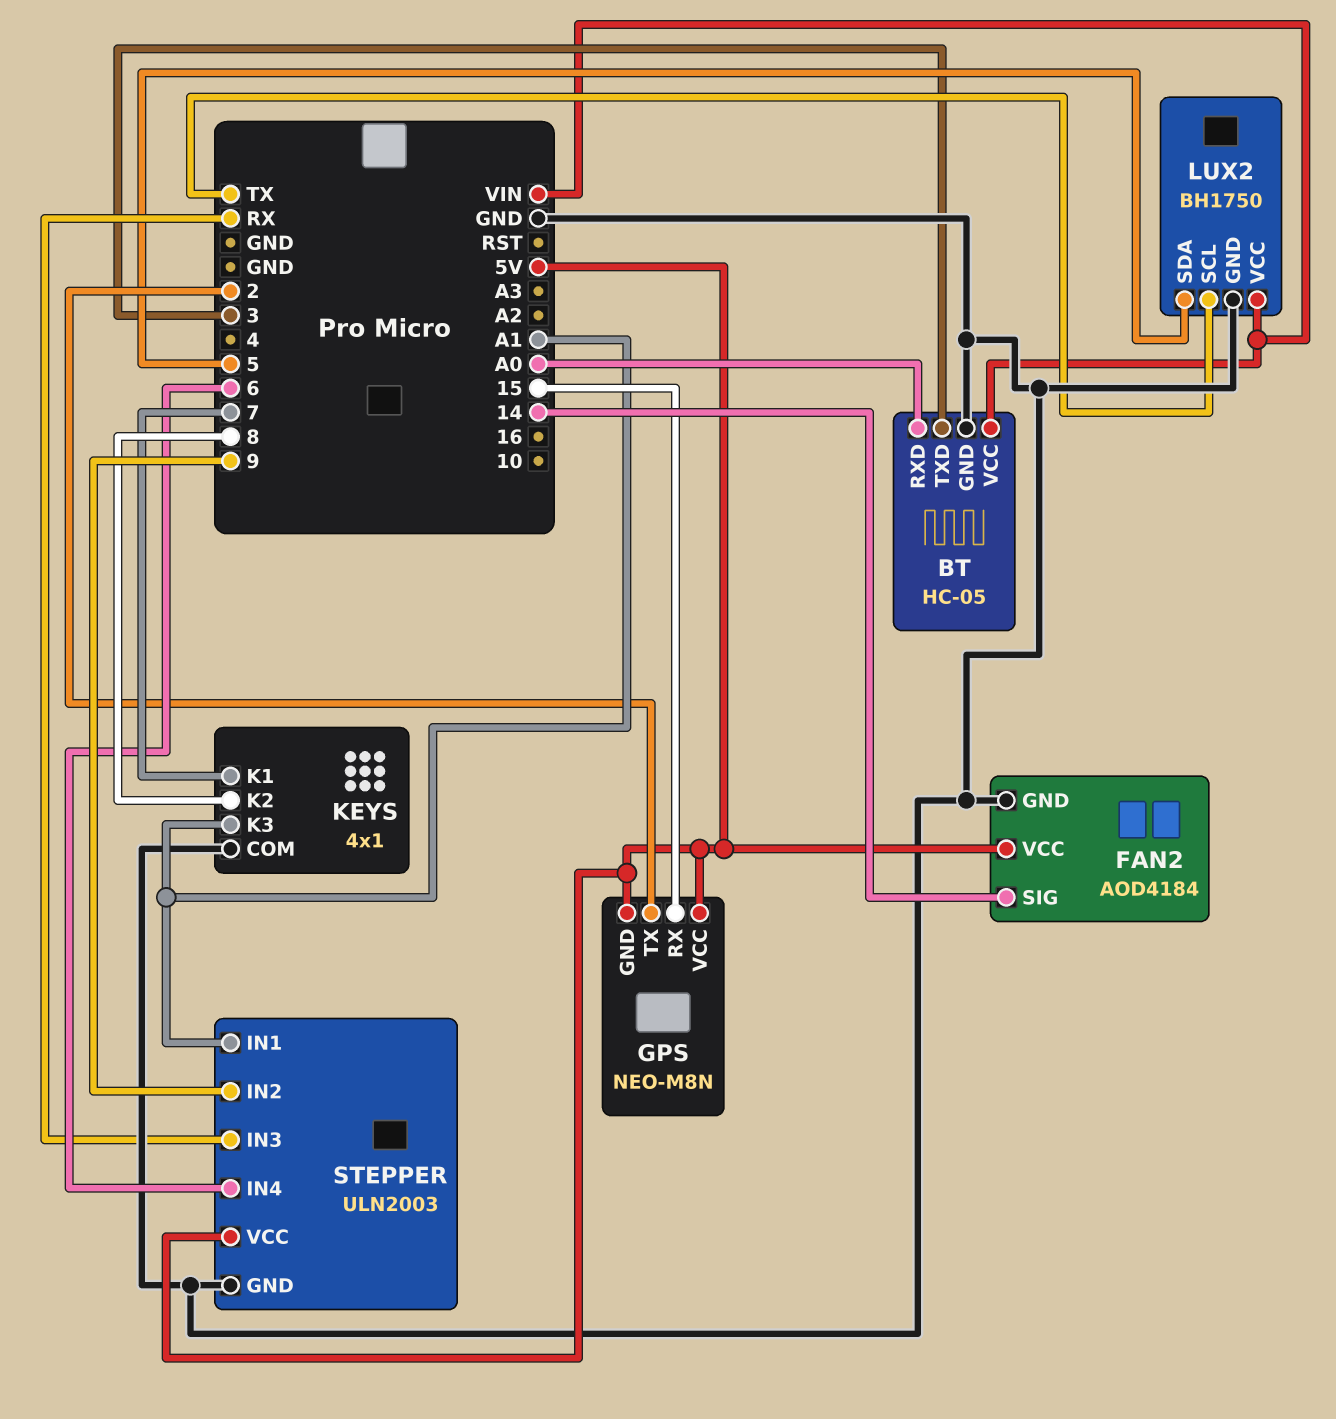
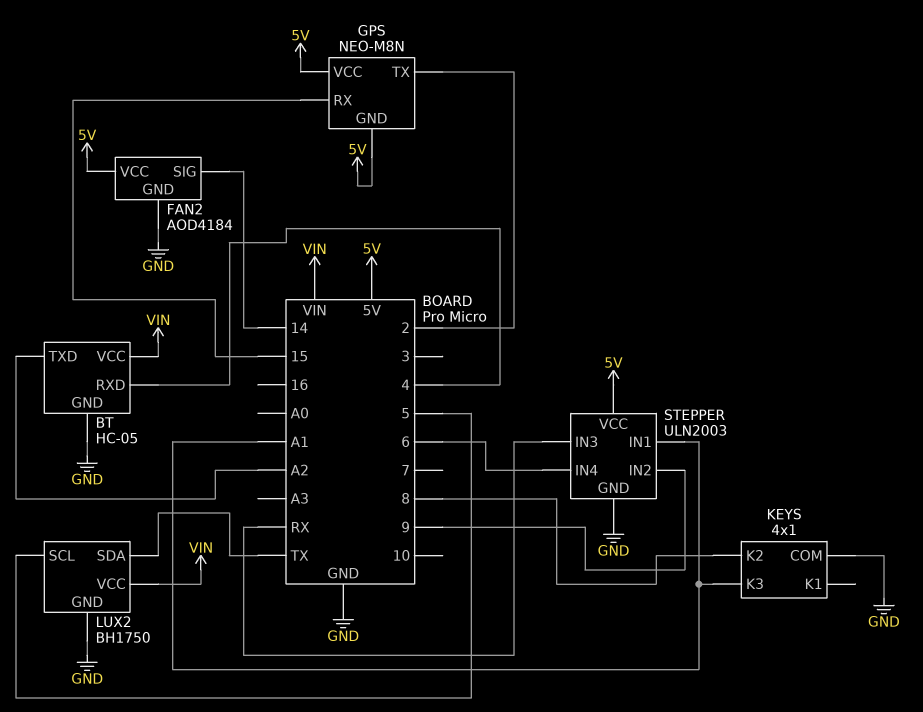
BT pin RXD: A0 -> 4
BT pin TXD: 3 -> A2
KEYS pin K1: 7 -> none
LUX2 pin SCL: TX -> 5
LUX2 pin SDA: 5 -> TX

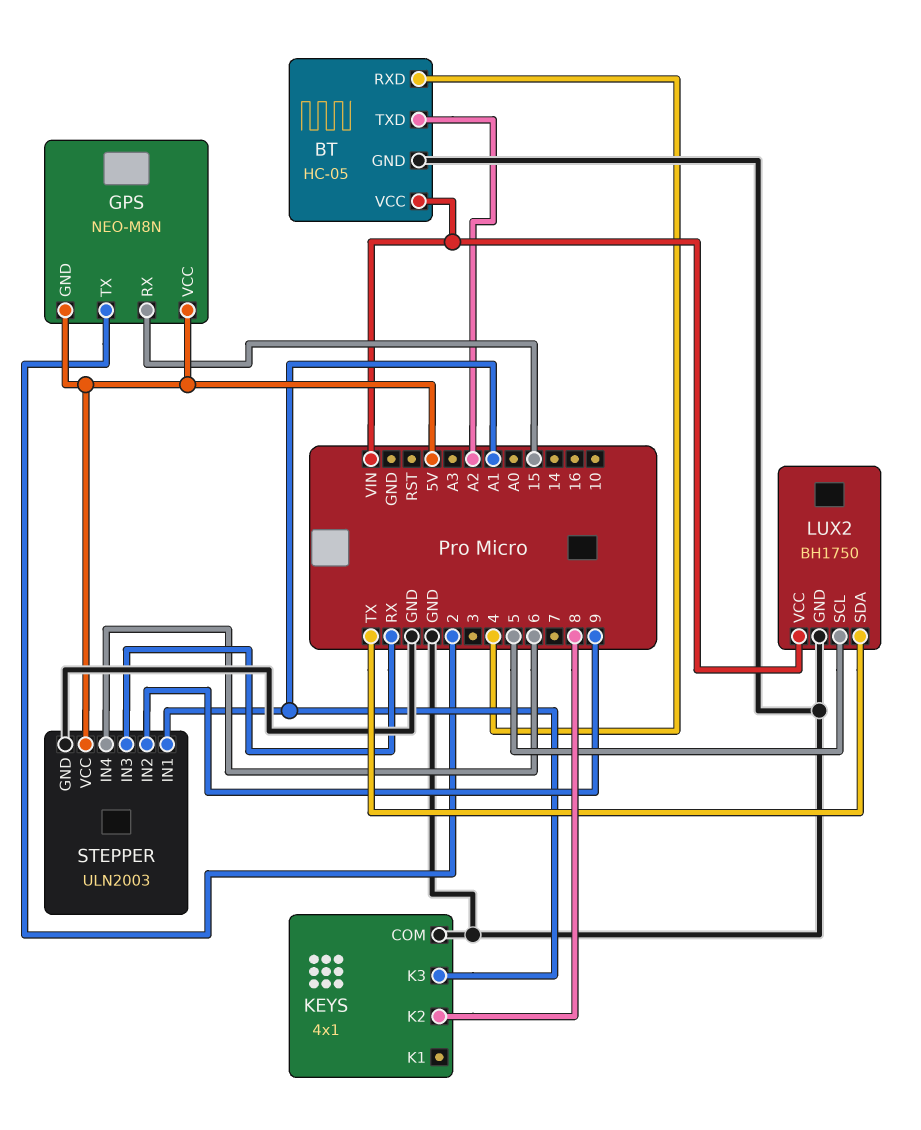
FAN2: AOD4184 -> none
FAN2 pin GND: GND -> none
FAN2 pin SIG: 14 -> none
FAN2 pin VCC: 5V -> none

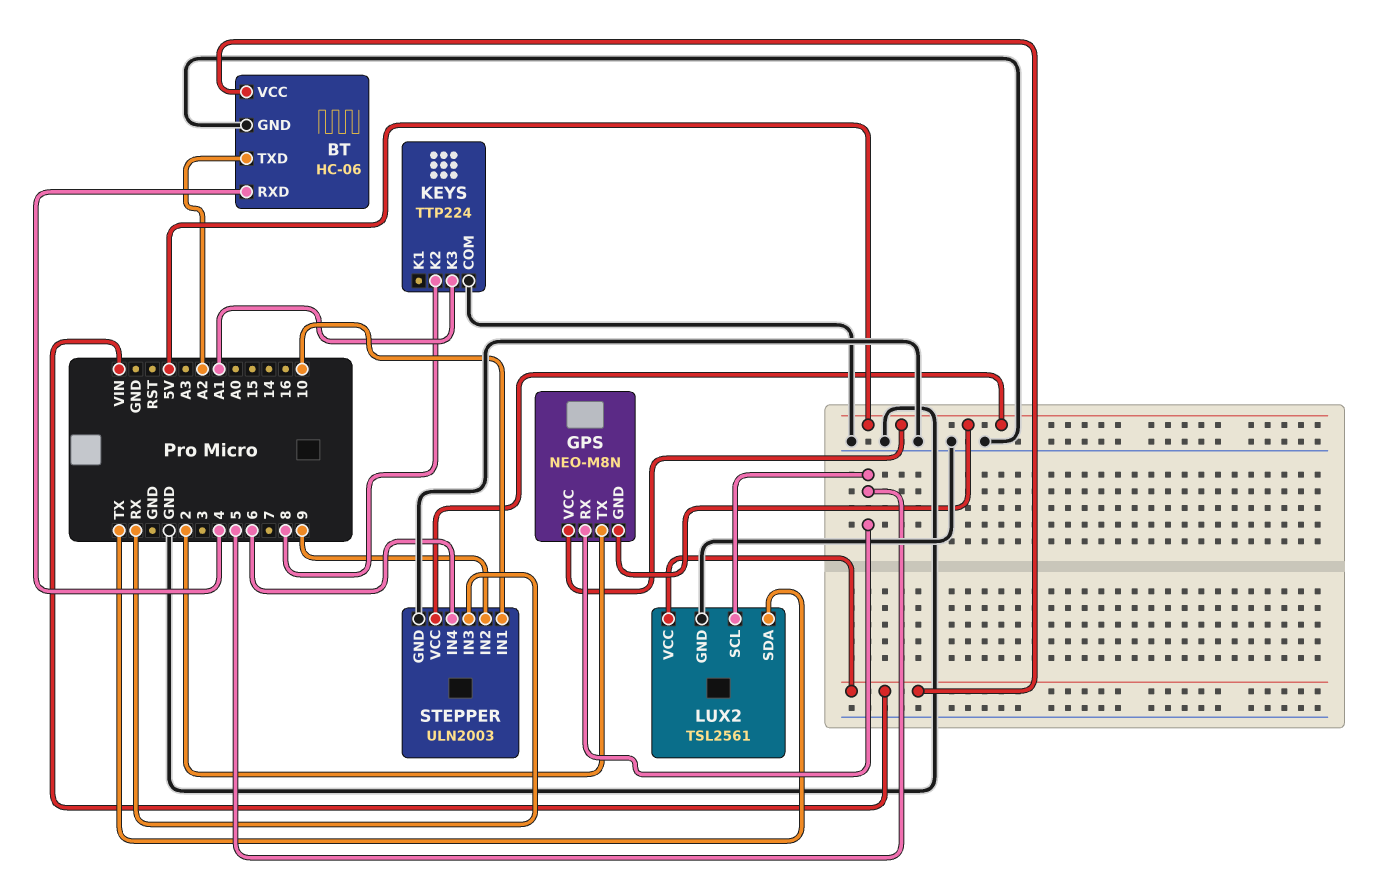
BT: HC-05 -> HC-06
GPS pin RX: 15 -> 5
KEYS: 4x1 -> TTP224
LUX2: BH1750 -> TSL2561
STEPPER pin IN1: A1 -> 10

